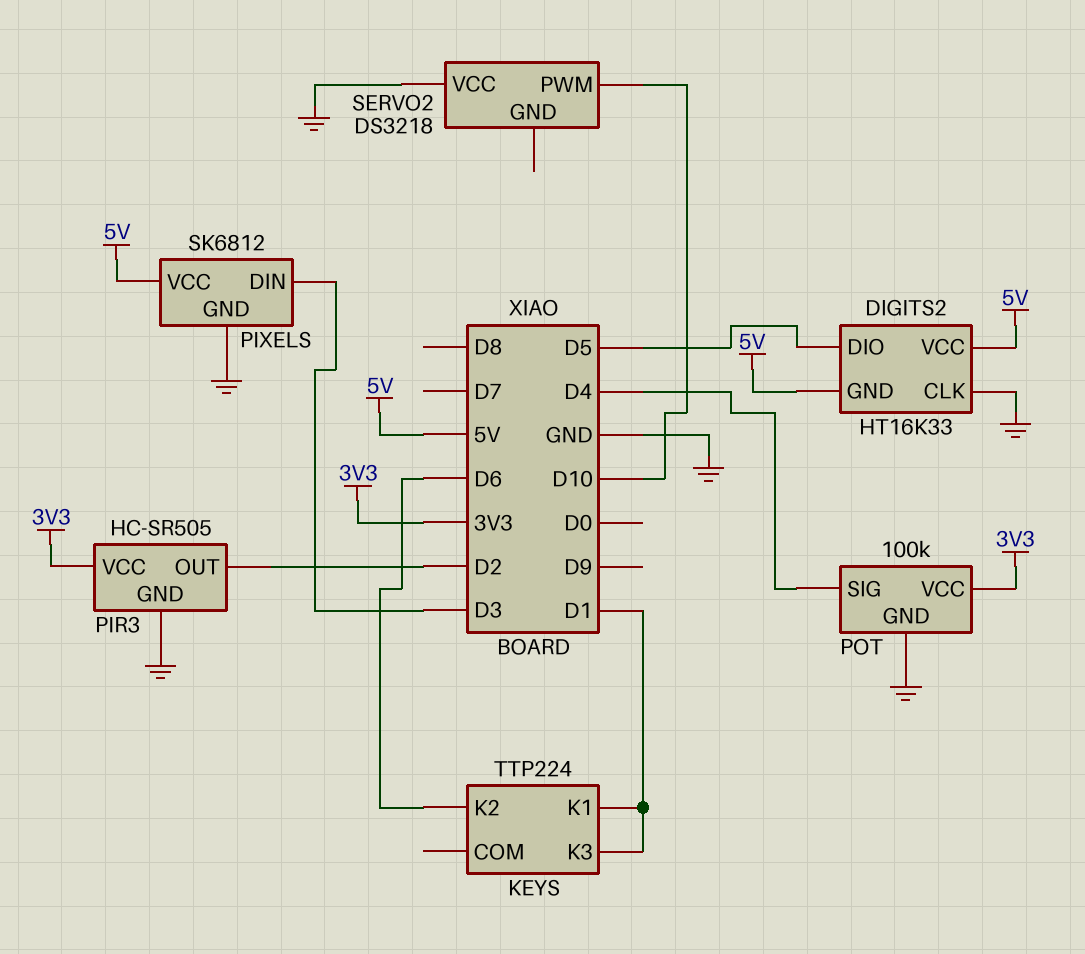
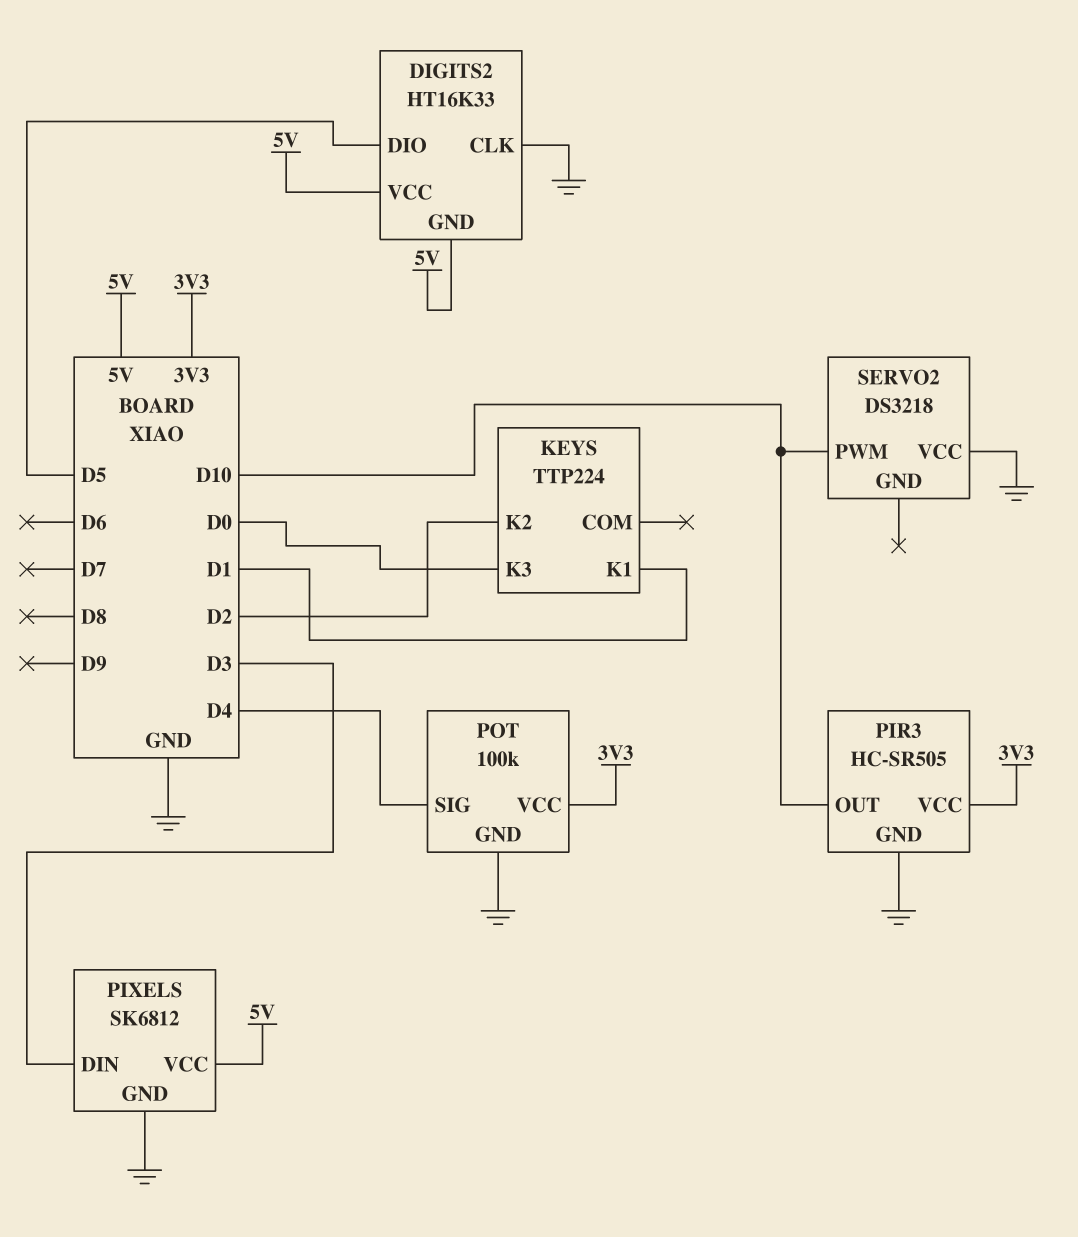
KEYS pin K2: D6 -> D2
KEYS pin K3: D1 -> D0
PIR3 pin OUT: D2 -> D10

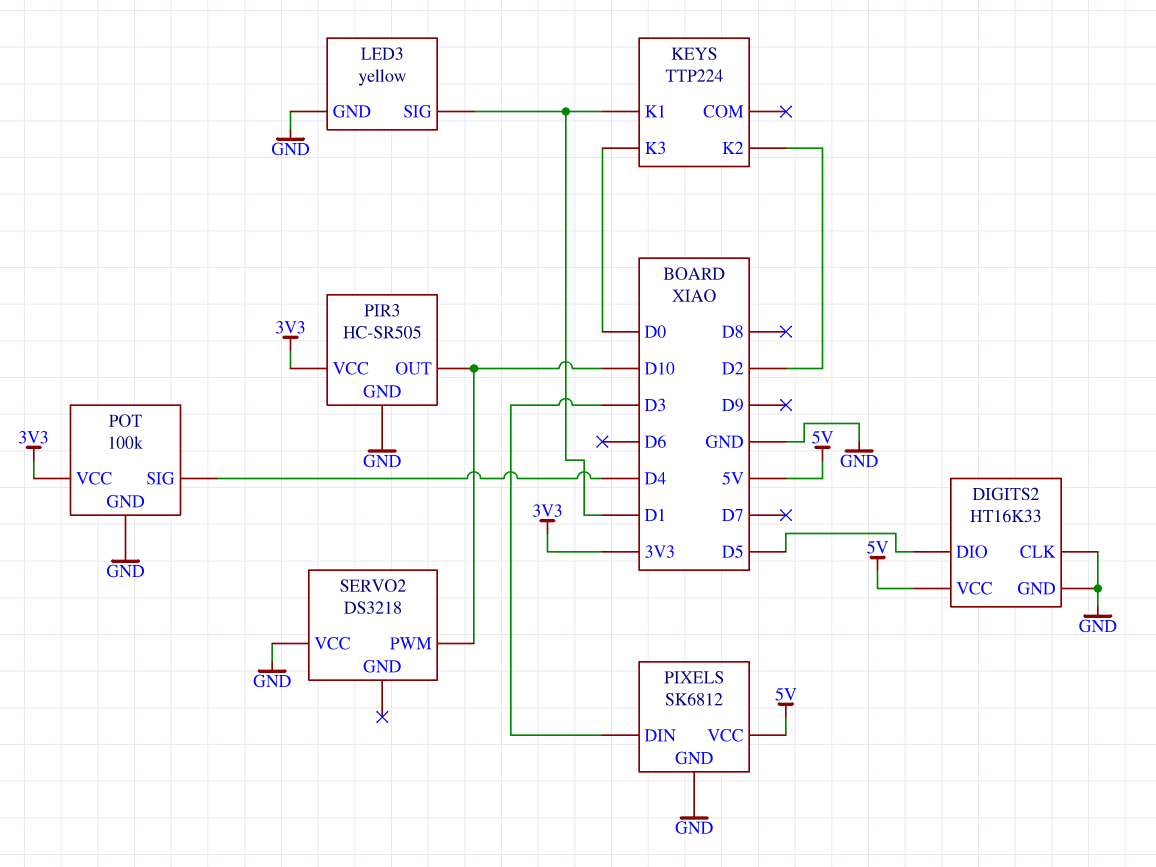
DIGITS2 pin GND: 5V -> GND
LED3: none -> yellow
LED3 pin GND: none -> GND
LED3 pin SIG: none -> D1

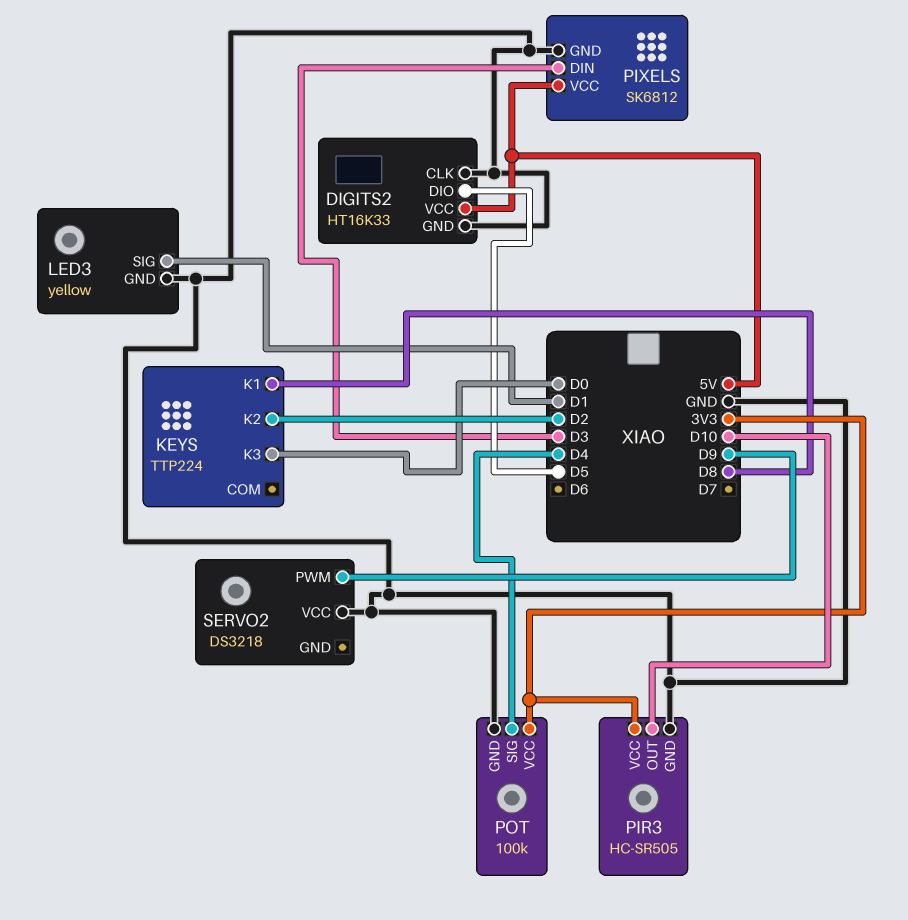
KEYS pin K1: D1 -> D8
SERVO2 pin PWM: D10 -> D9

